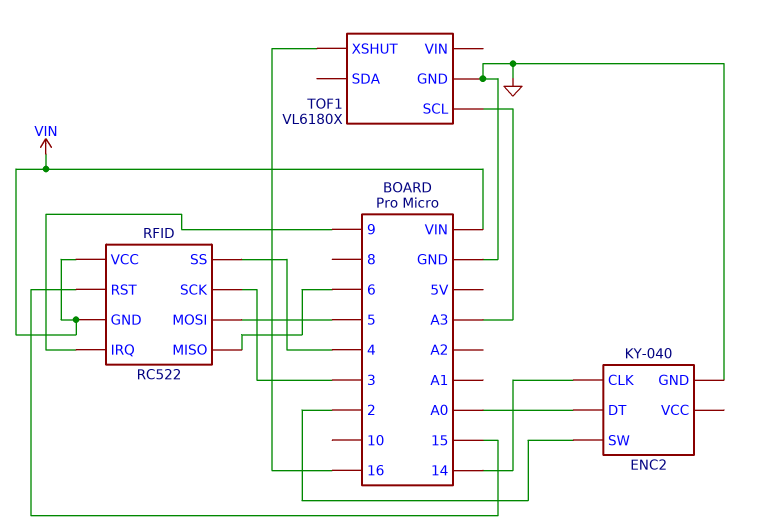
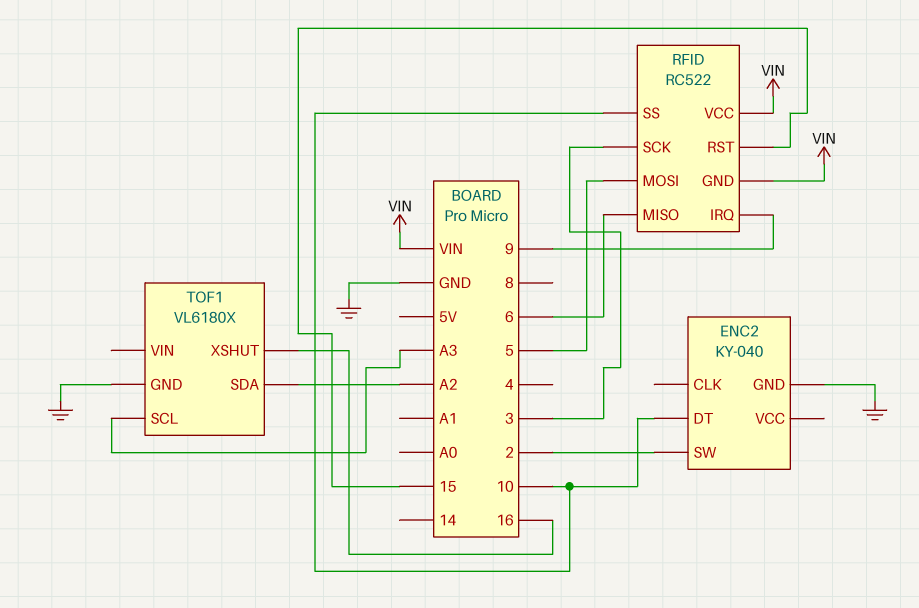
ENC2 pin CLK: 14 -> none
ENC2 pin DT: A0 -> 10
RFID pin SS: 4 -> 10
TOF1 pin SDA: none -> A2

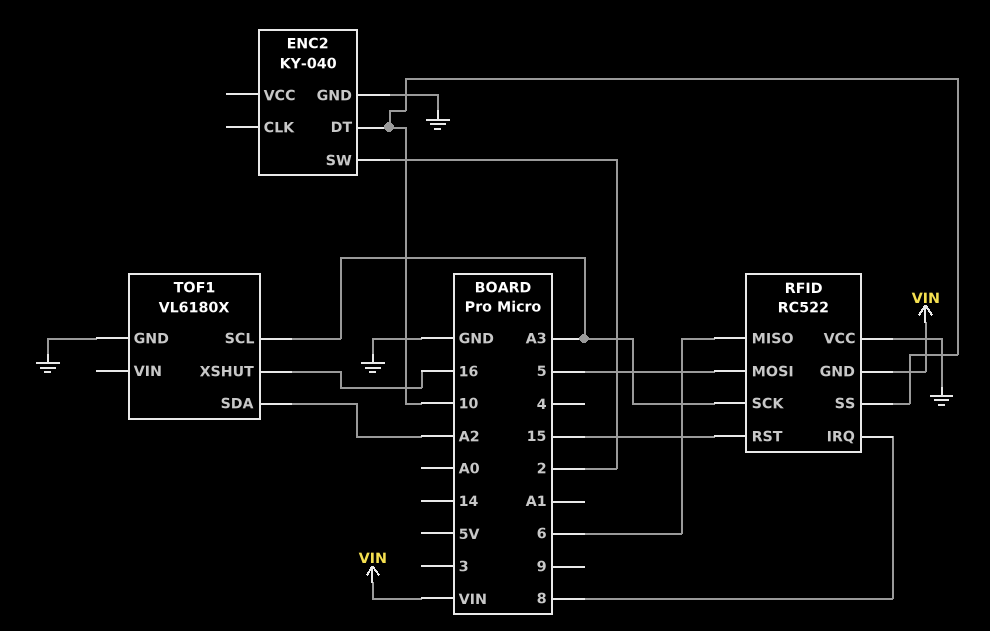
RFID pin IRQ: 9 -> 8
RFID pin SCK: 3 -> A3
RFID pin VCC: VIN -> GND

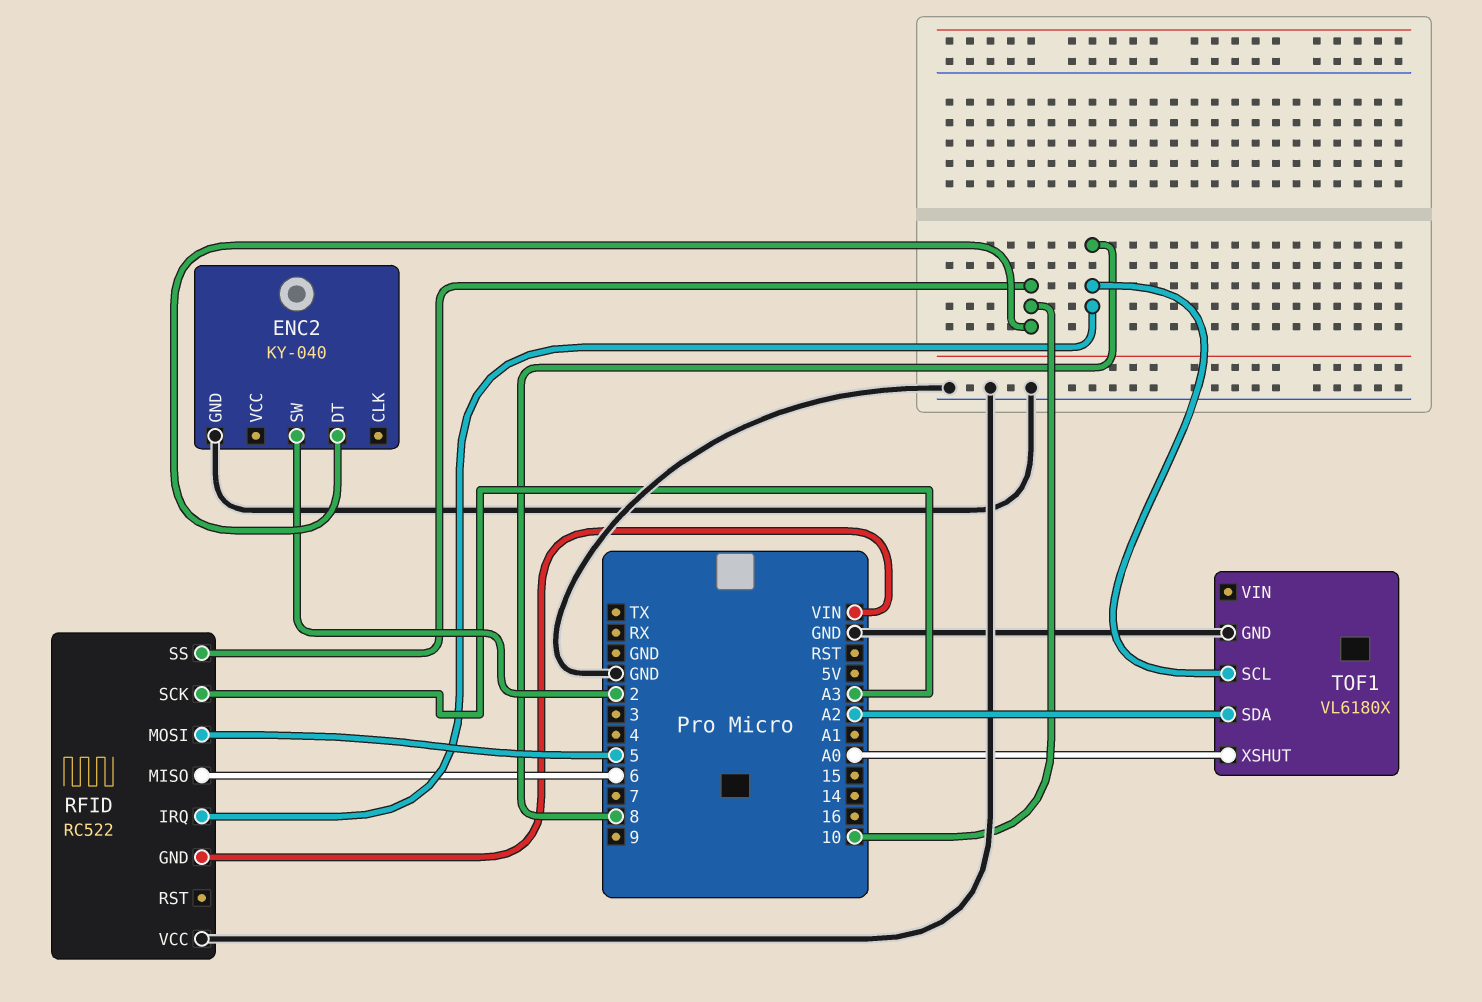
RFID pin RST: 15 -> none
TOF1 pin SCL: A3 -> 8
TOF1 pin XSHUT: 16 -> A0

